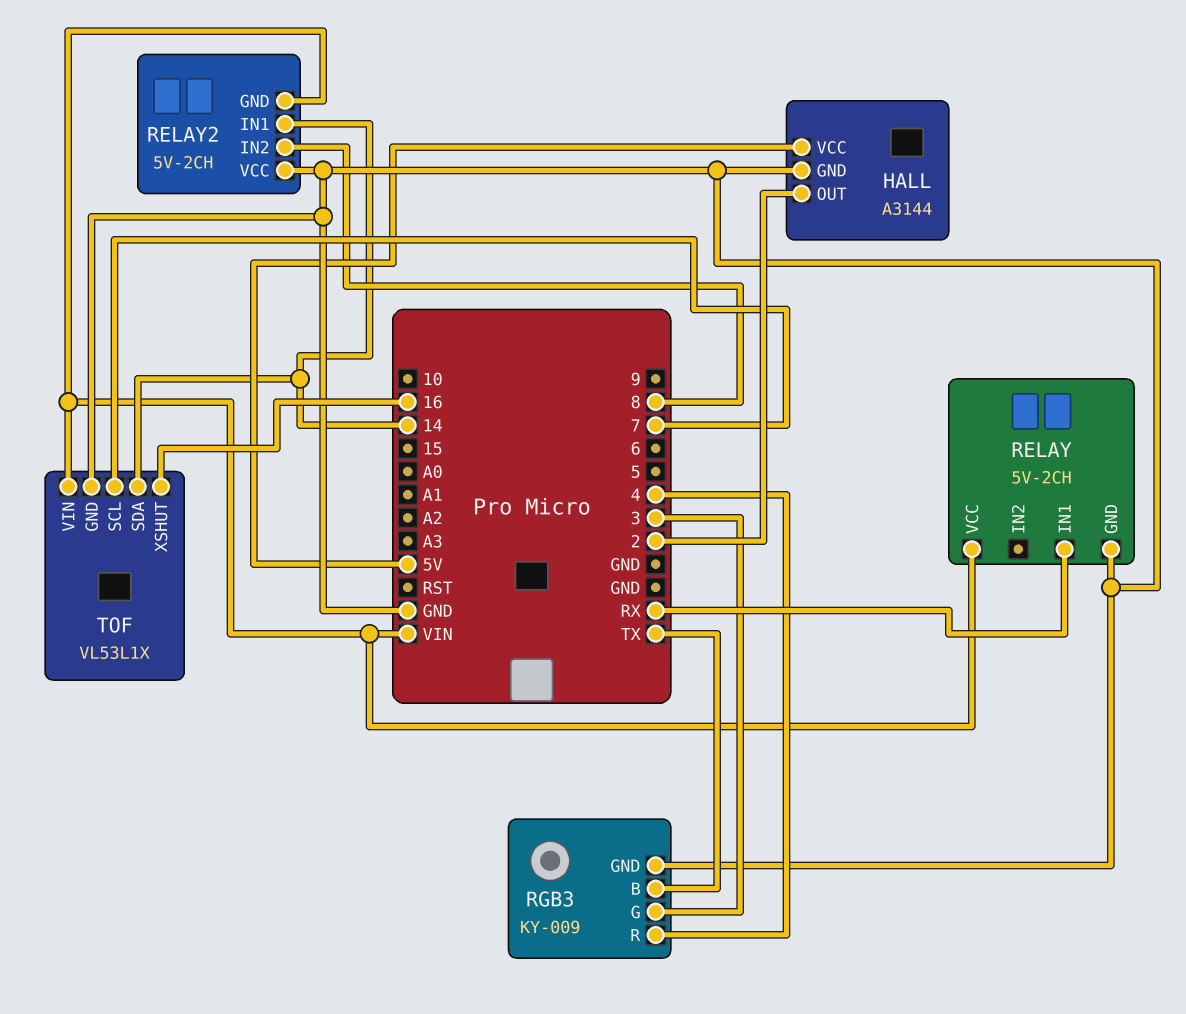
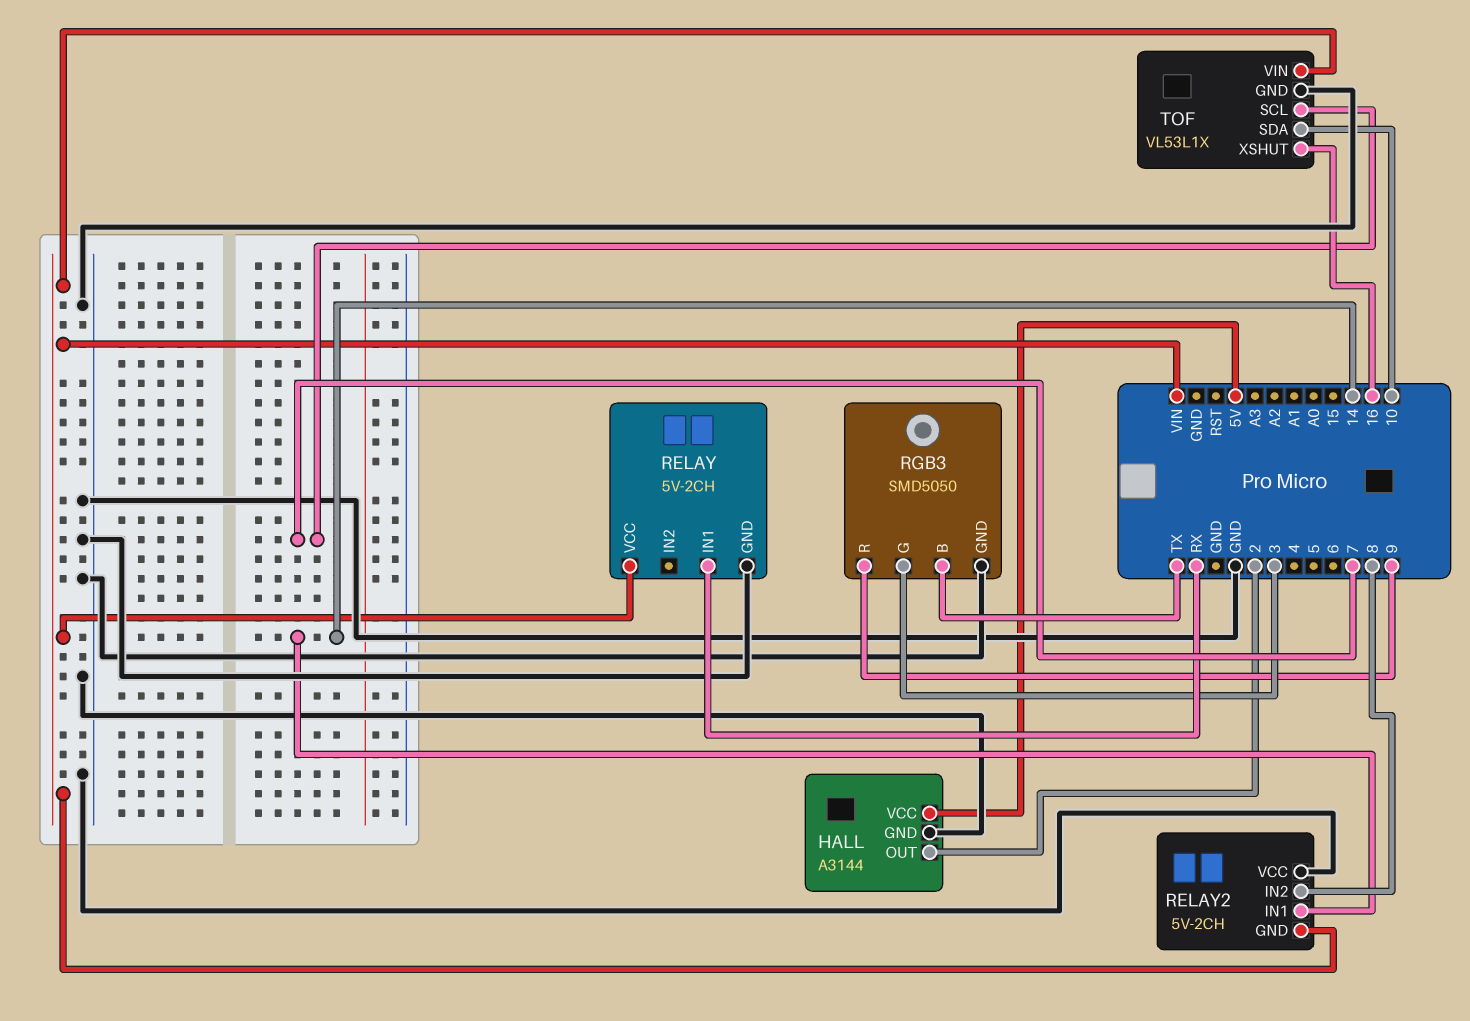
RGB3: KY-009 -> SMD5050
RGB3 pin R: 4 -> 9
TOF pin SDA: 14 -> 10

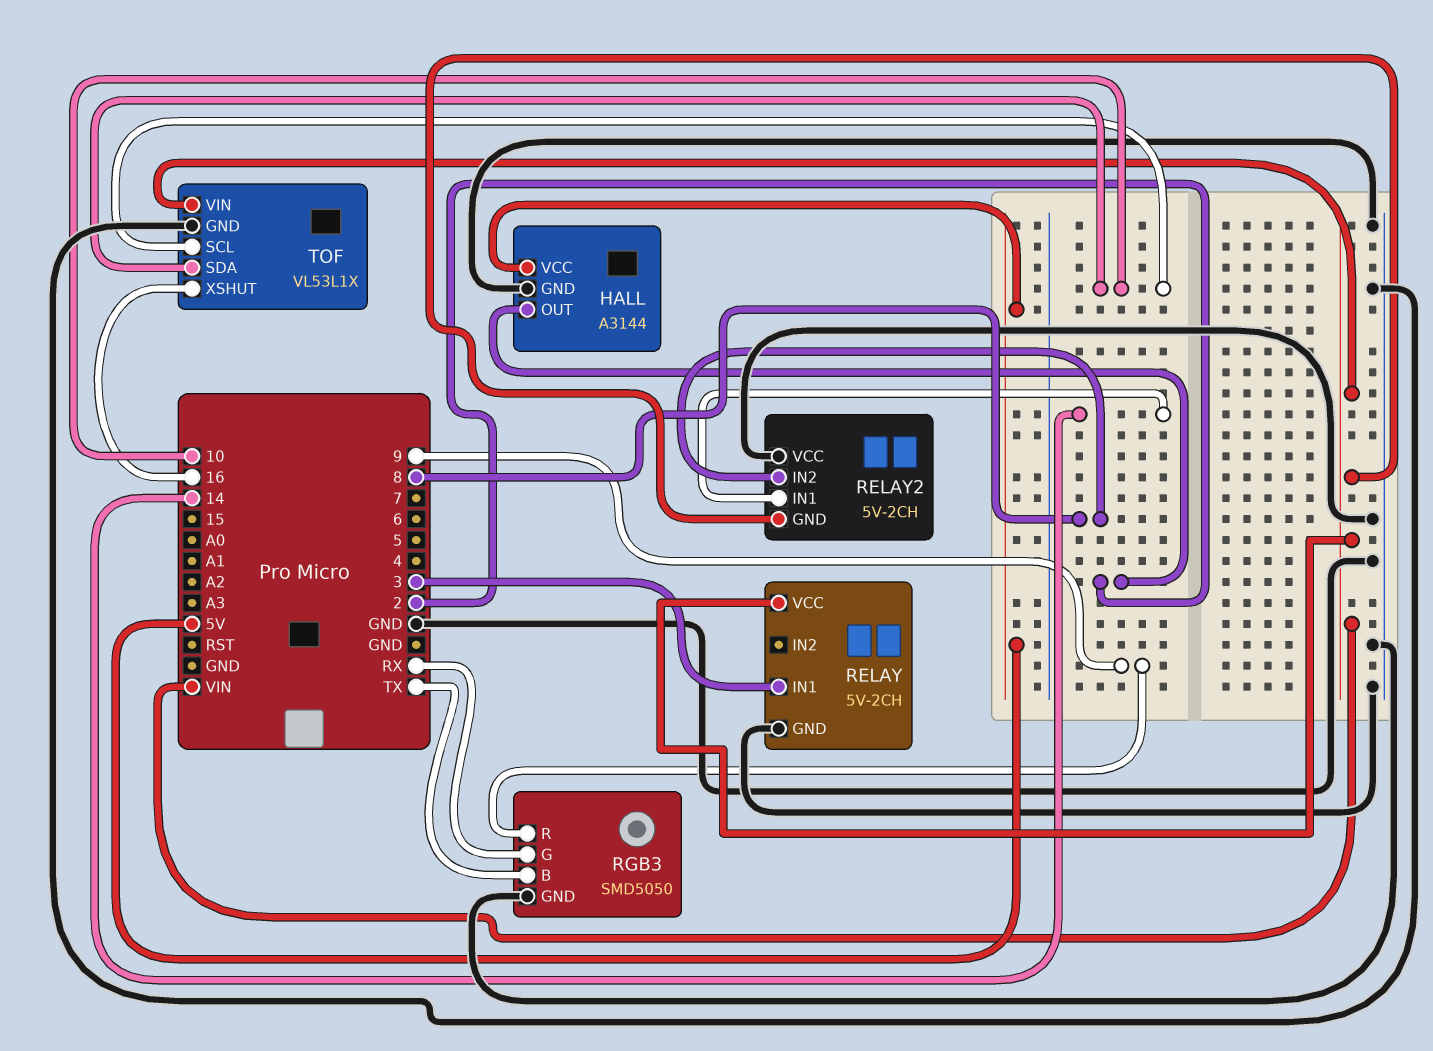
RELAY pin IN1: RX -> 3
RGB3 pin G: 3 -> RX
TOF pin SCL: 7 -> 10

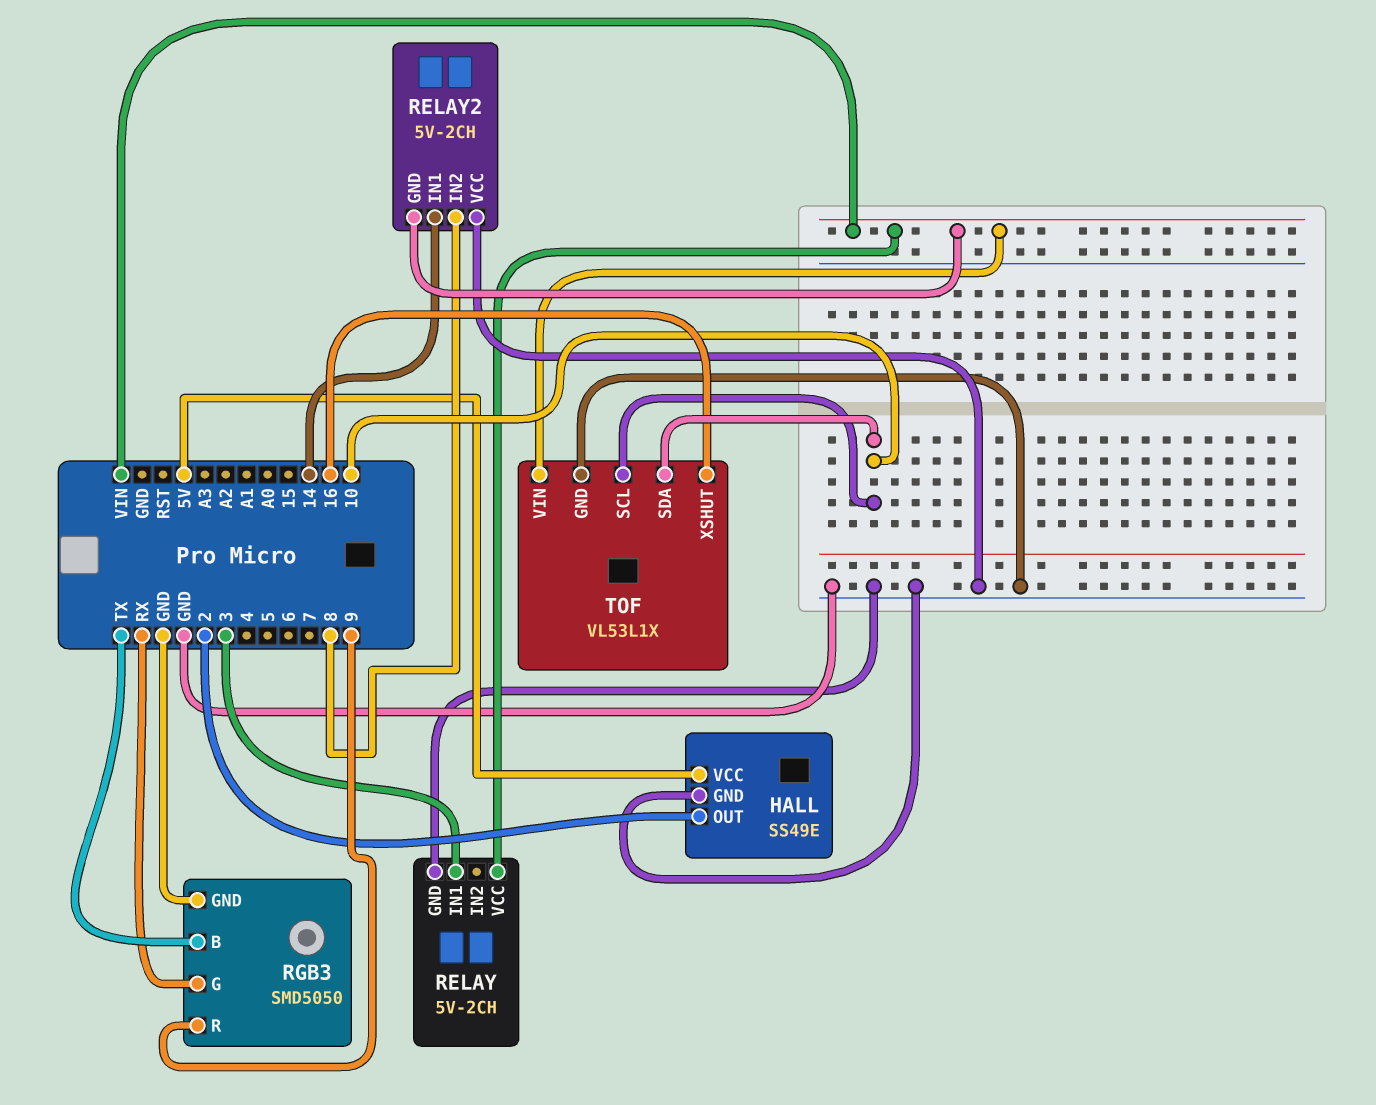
HALL: A3144 -> SS49E

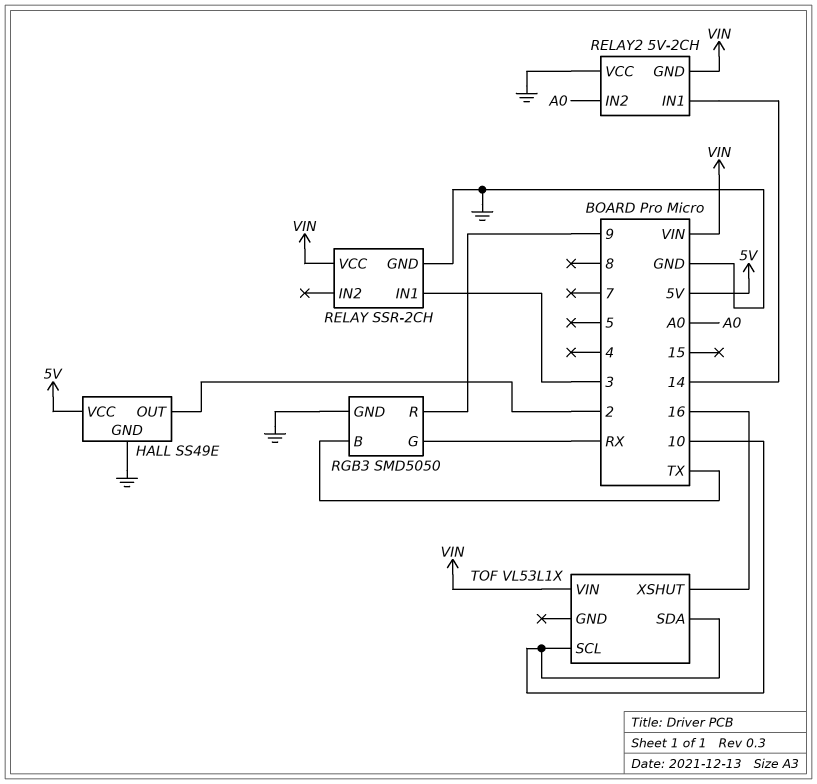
RELAY: 5V-2CH -> SSR-2CH
RELAY2 pin IN2: 8 -> A0
TOF pin GND: GND -> none

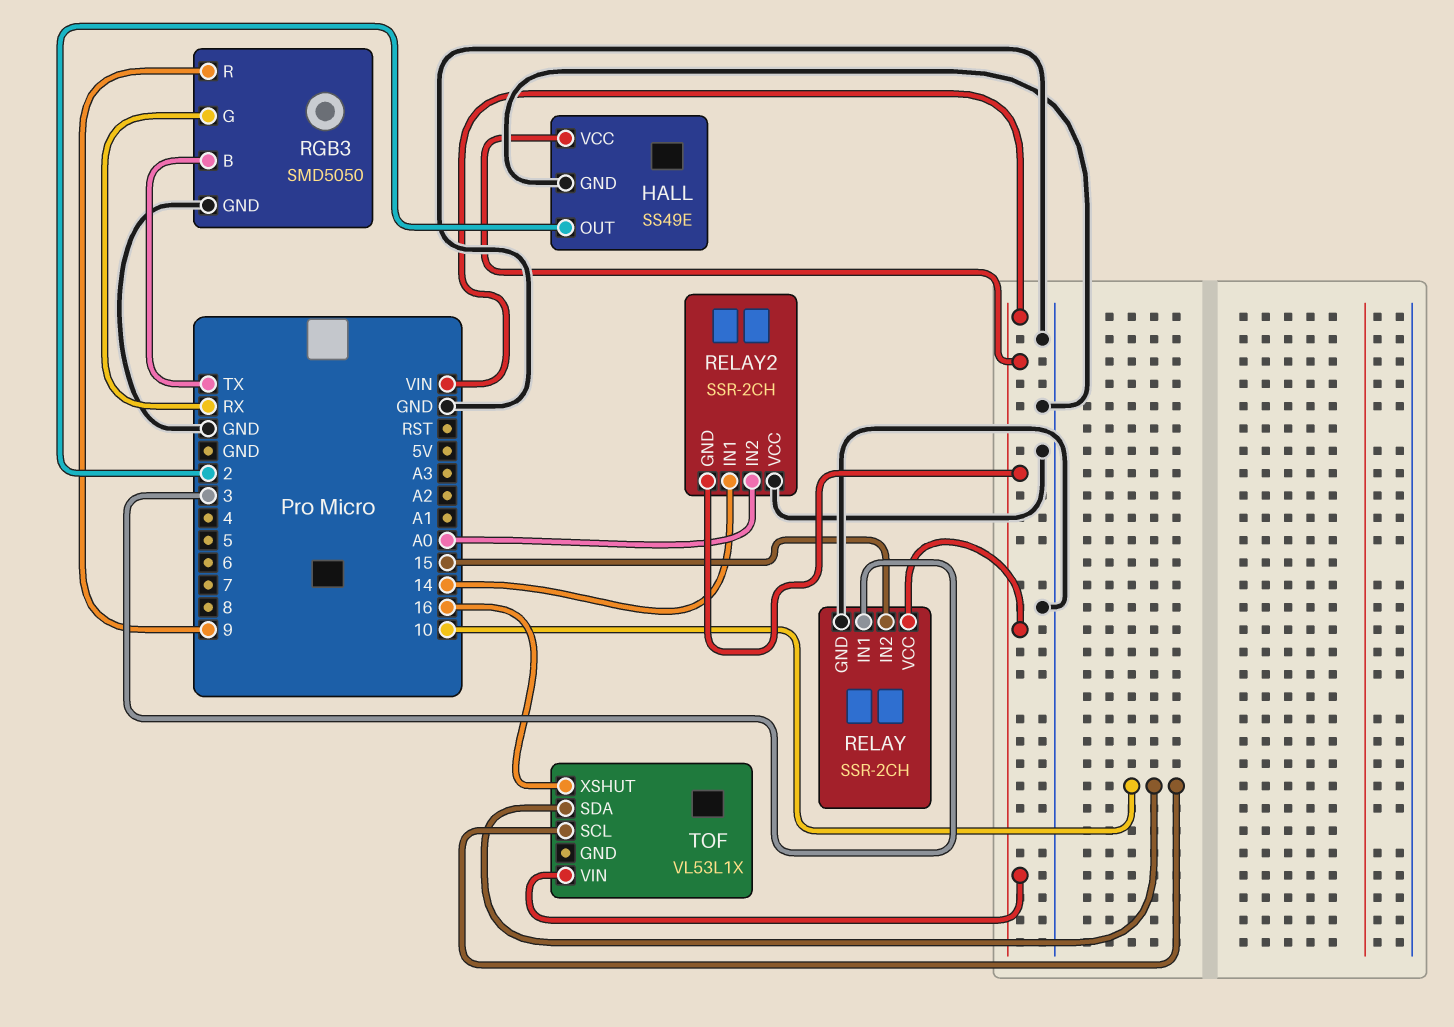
HALL pin VCC: 5V -> VIN
RELAY pin IN2: none -> 15
RELAY2: 5V-2CH -> SSR-2CH

